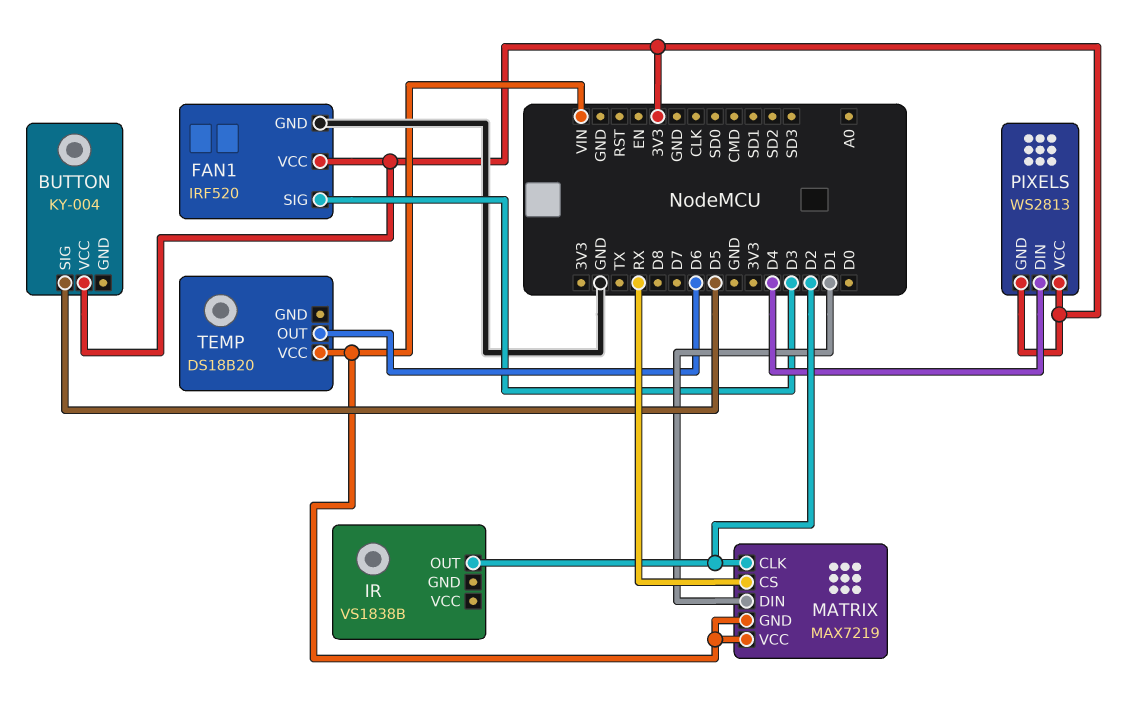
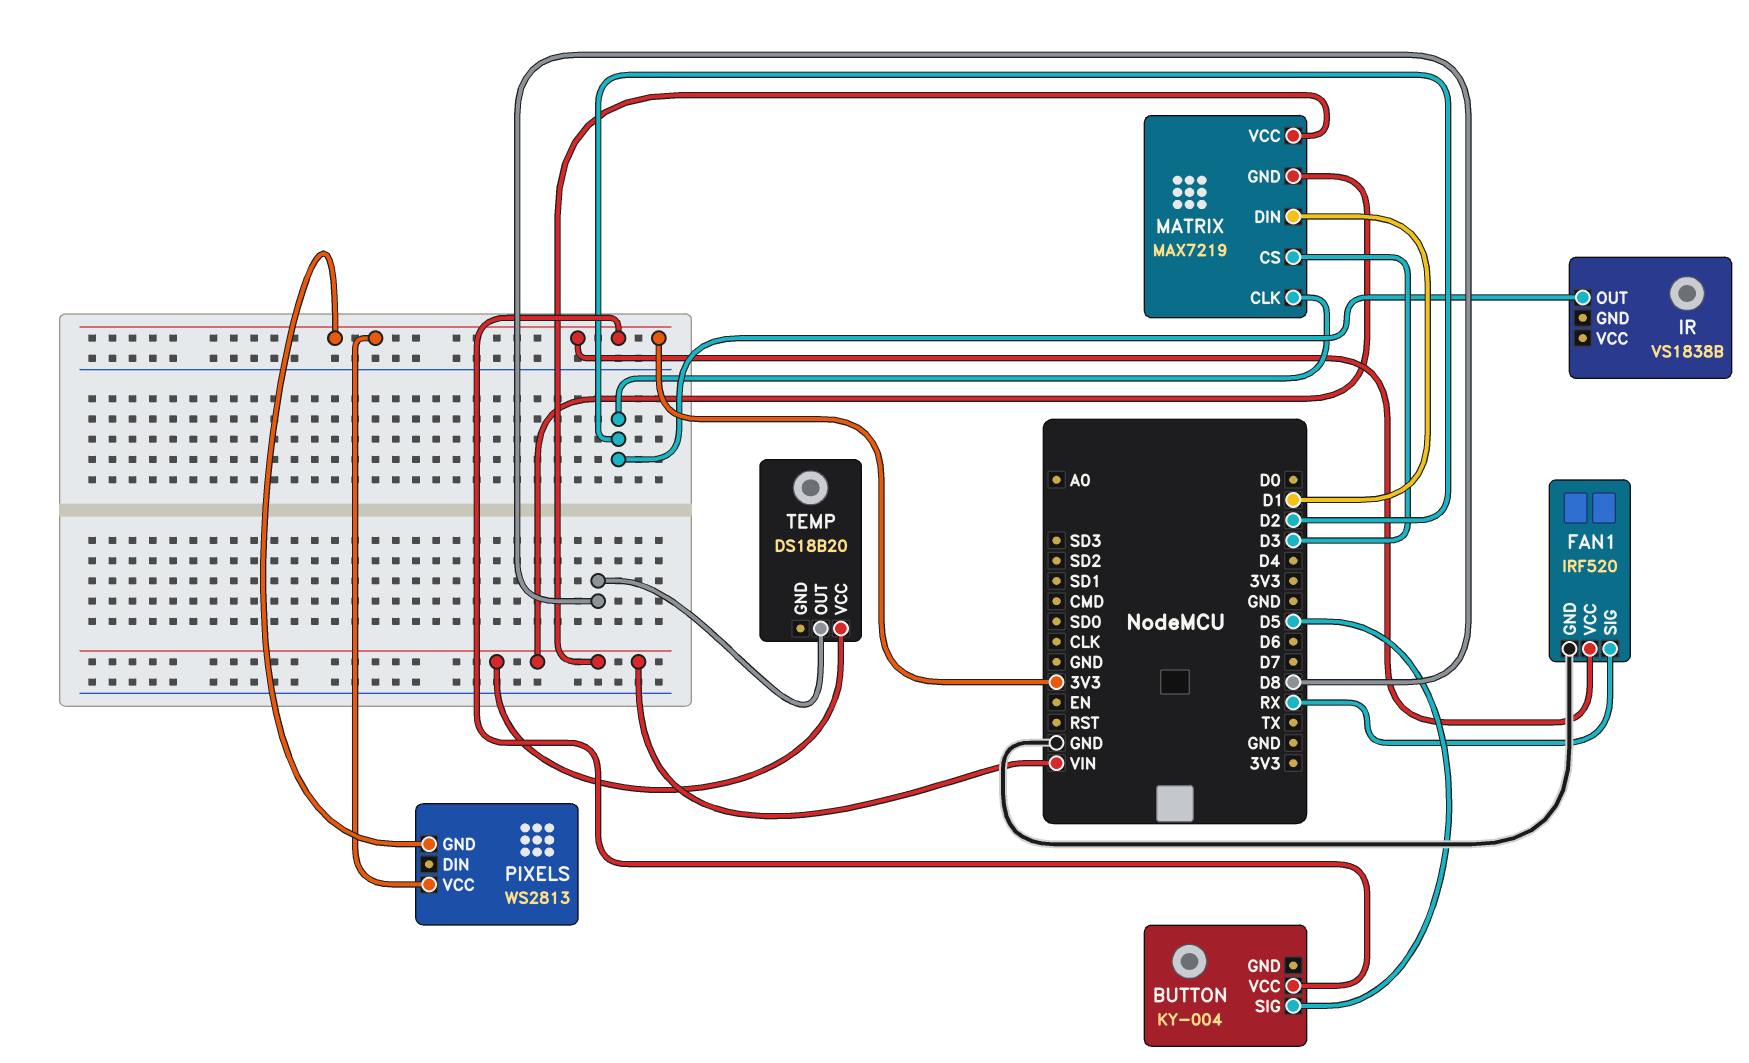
FAN1 pin SIG: D3 -> RX
MATRIX pin CS: RX -> D3
PIXELS pin DIN: D4 -> none
TEMP pin OUT: D6 -> D8

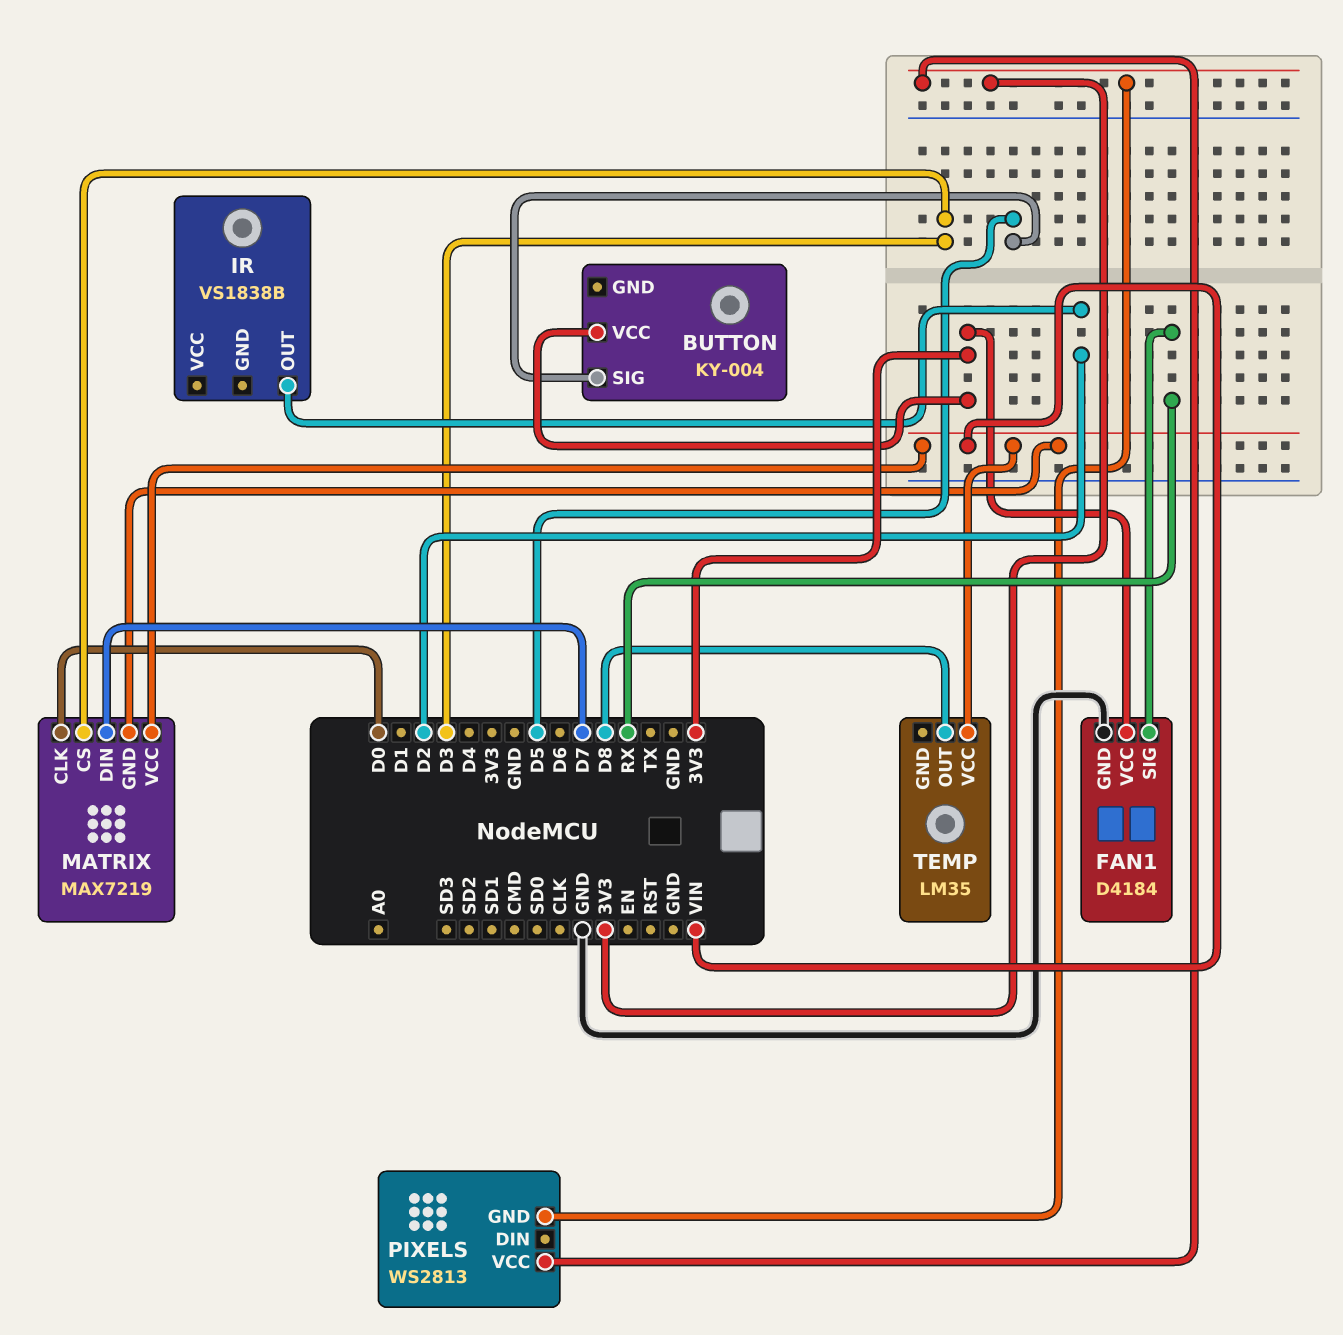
FAN1: IRF520 -> D4184
MATRIX pin CLK: D2 -> D0
MATRIX pin DIN: D1 -> D7
TEMP: DS18B20 -> LM35

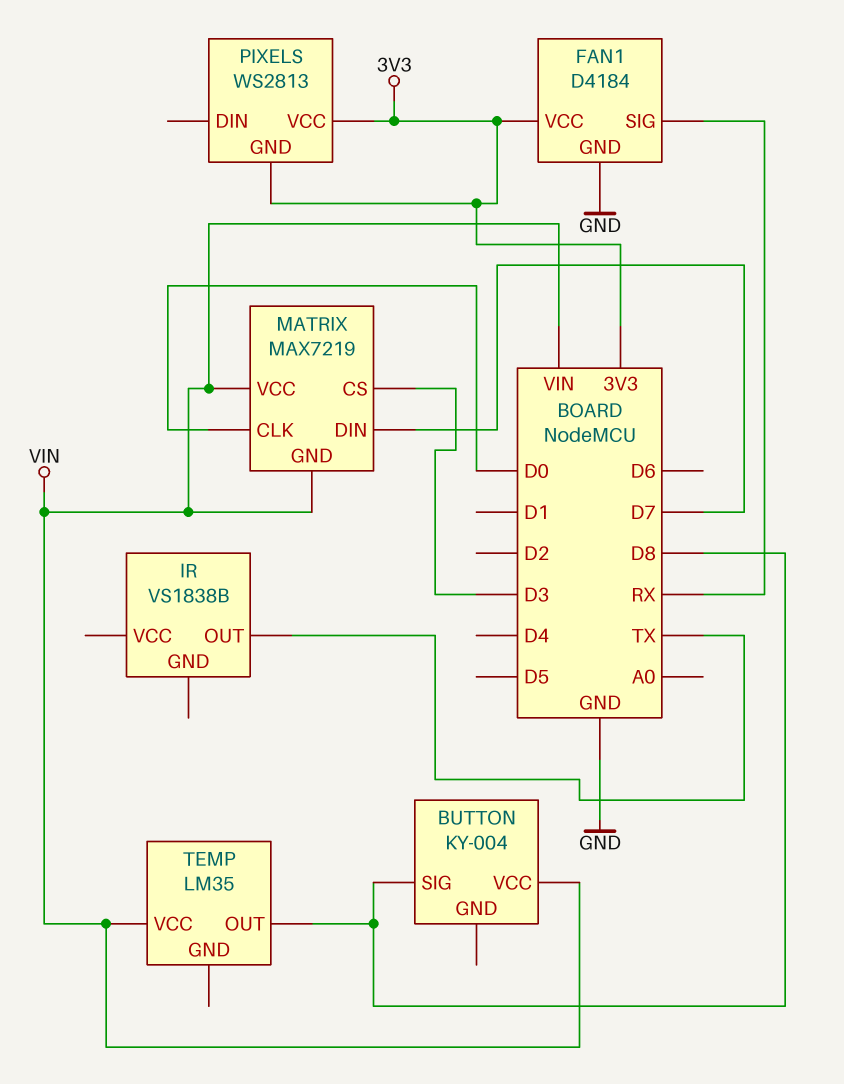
BUTTON pin SIG: D5 -> D8
BUTTON pin VCC: 3V3 -> VIN
IR pin OUT: D2 -> TX

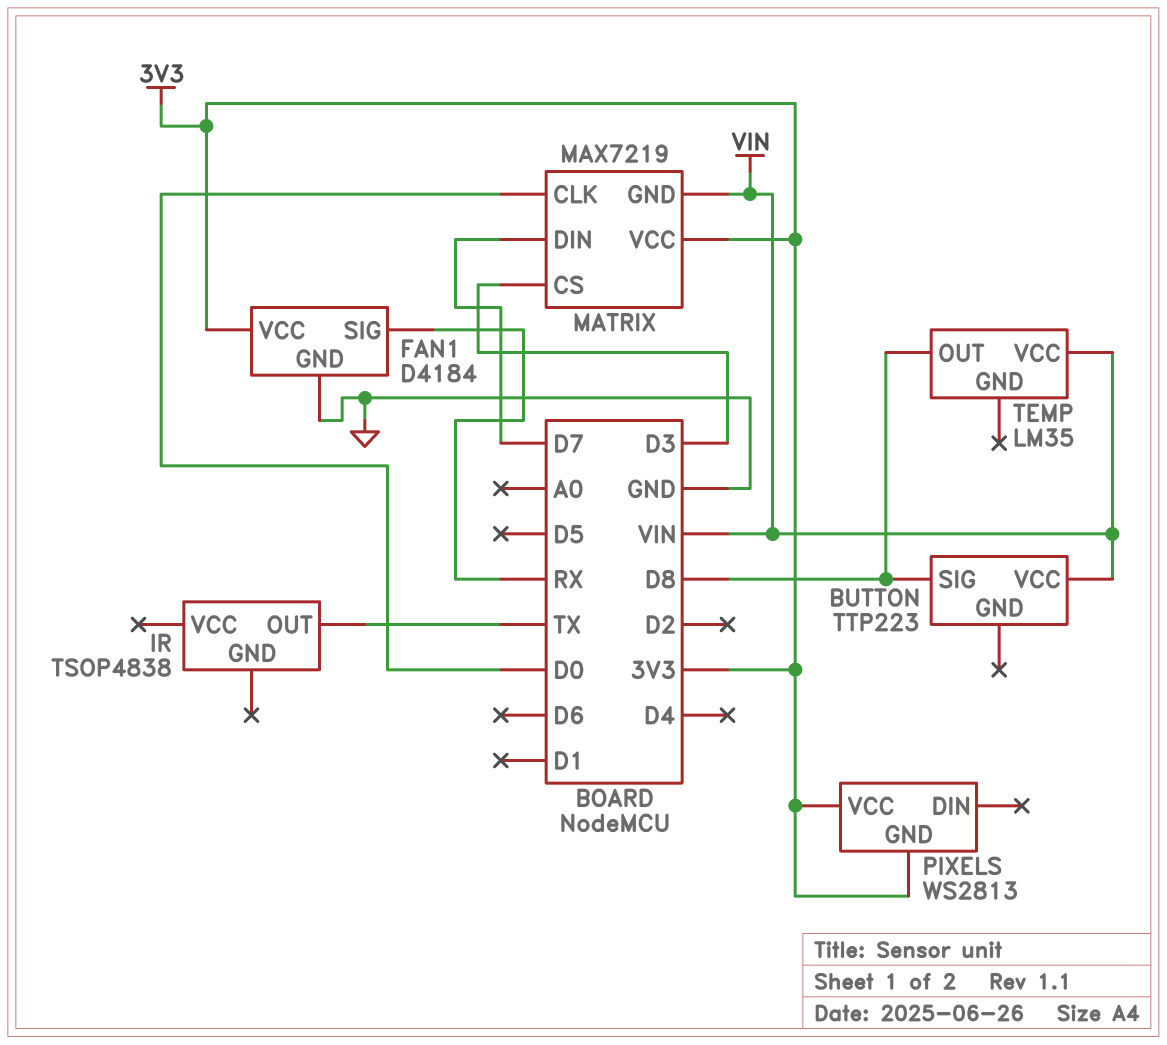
BUTTON: KY-004 -> TTP223
IR: VS1838B -> TSOP4838
MATRIX pin VCC: VIN -> 3V3

